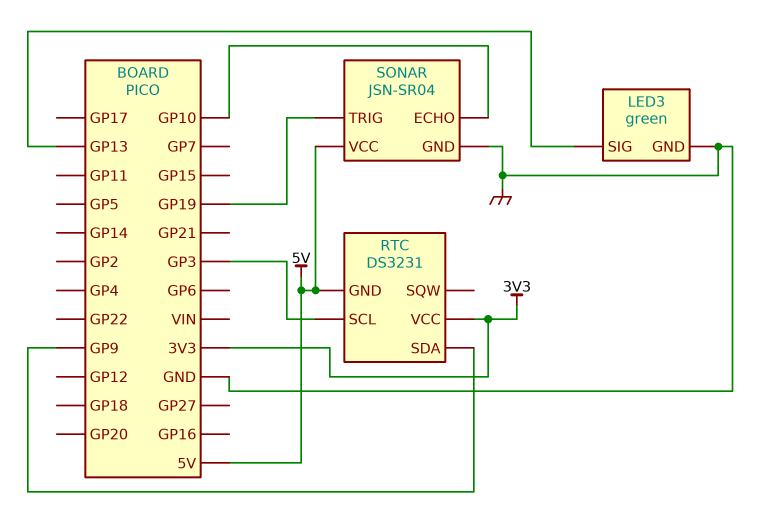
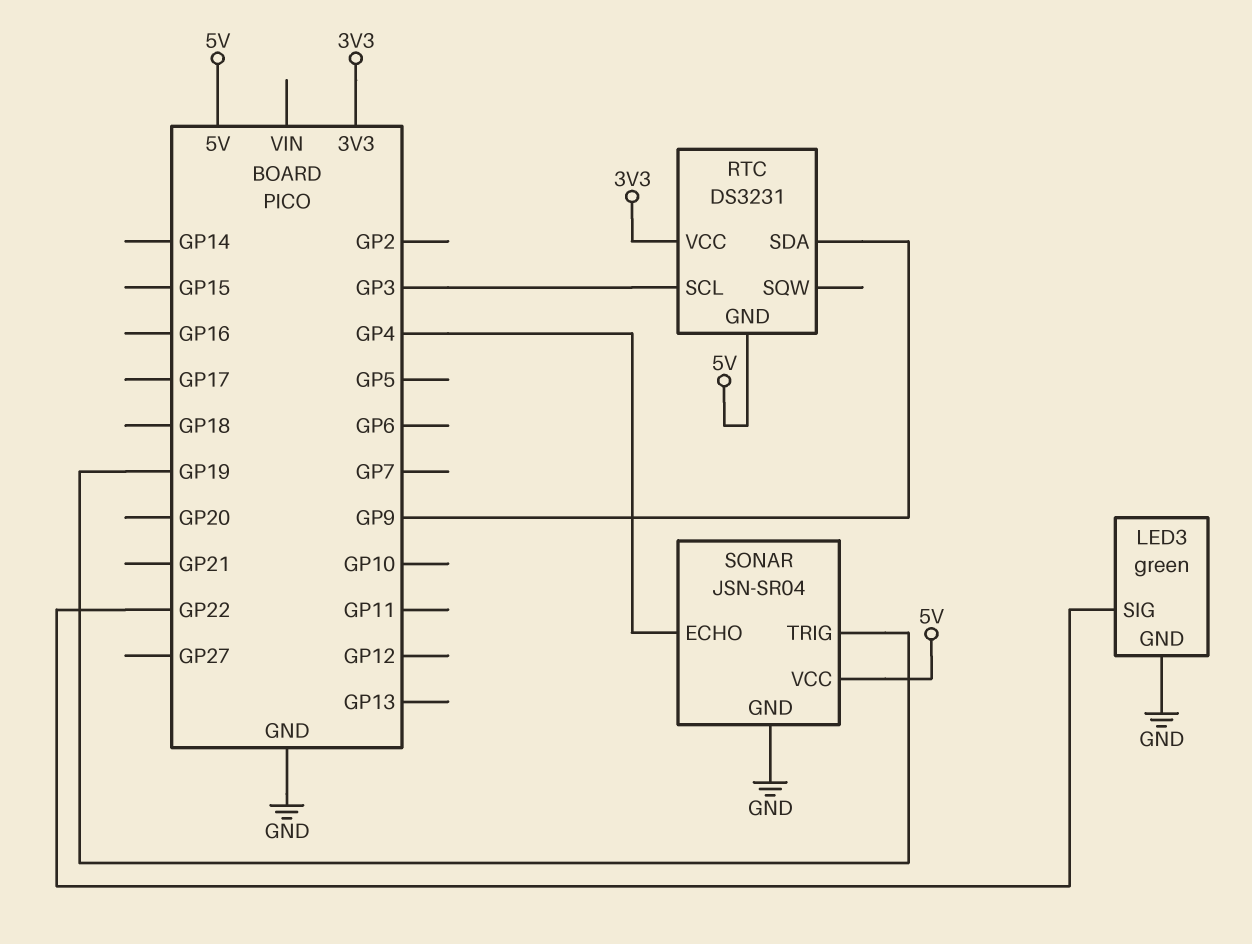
LED3 pin SIG: GP13 -> GP22
SONAR pin ECHO: GP10 -> GP4

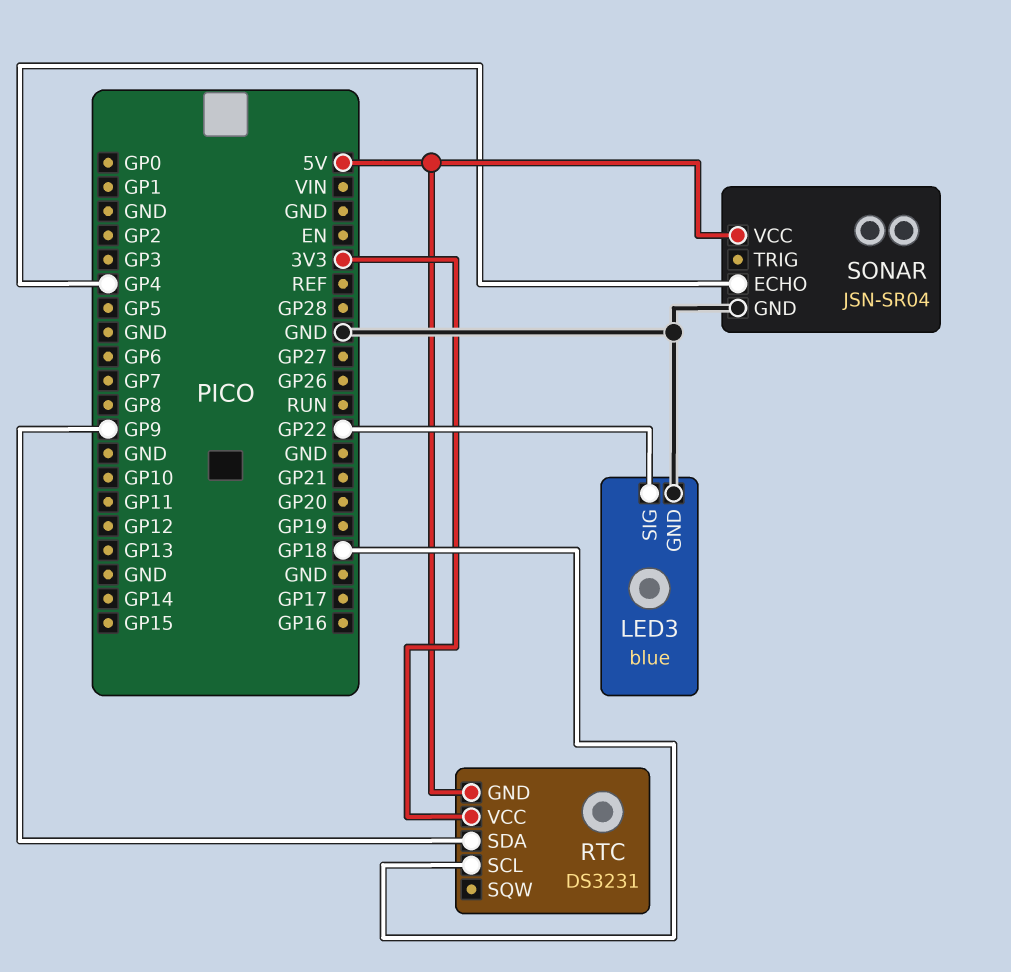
LED3: green -> blue
RTC pin SCL: GP3 -> GP18
SONAR pin TRIG: GP19 -> none

